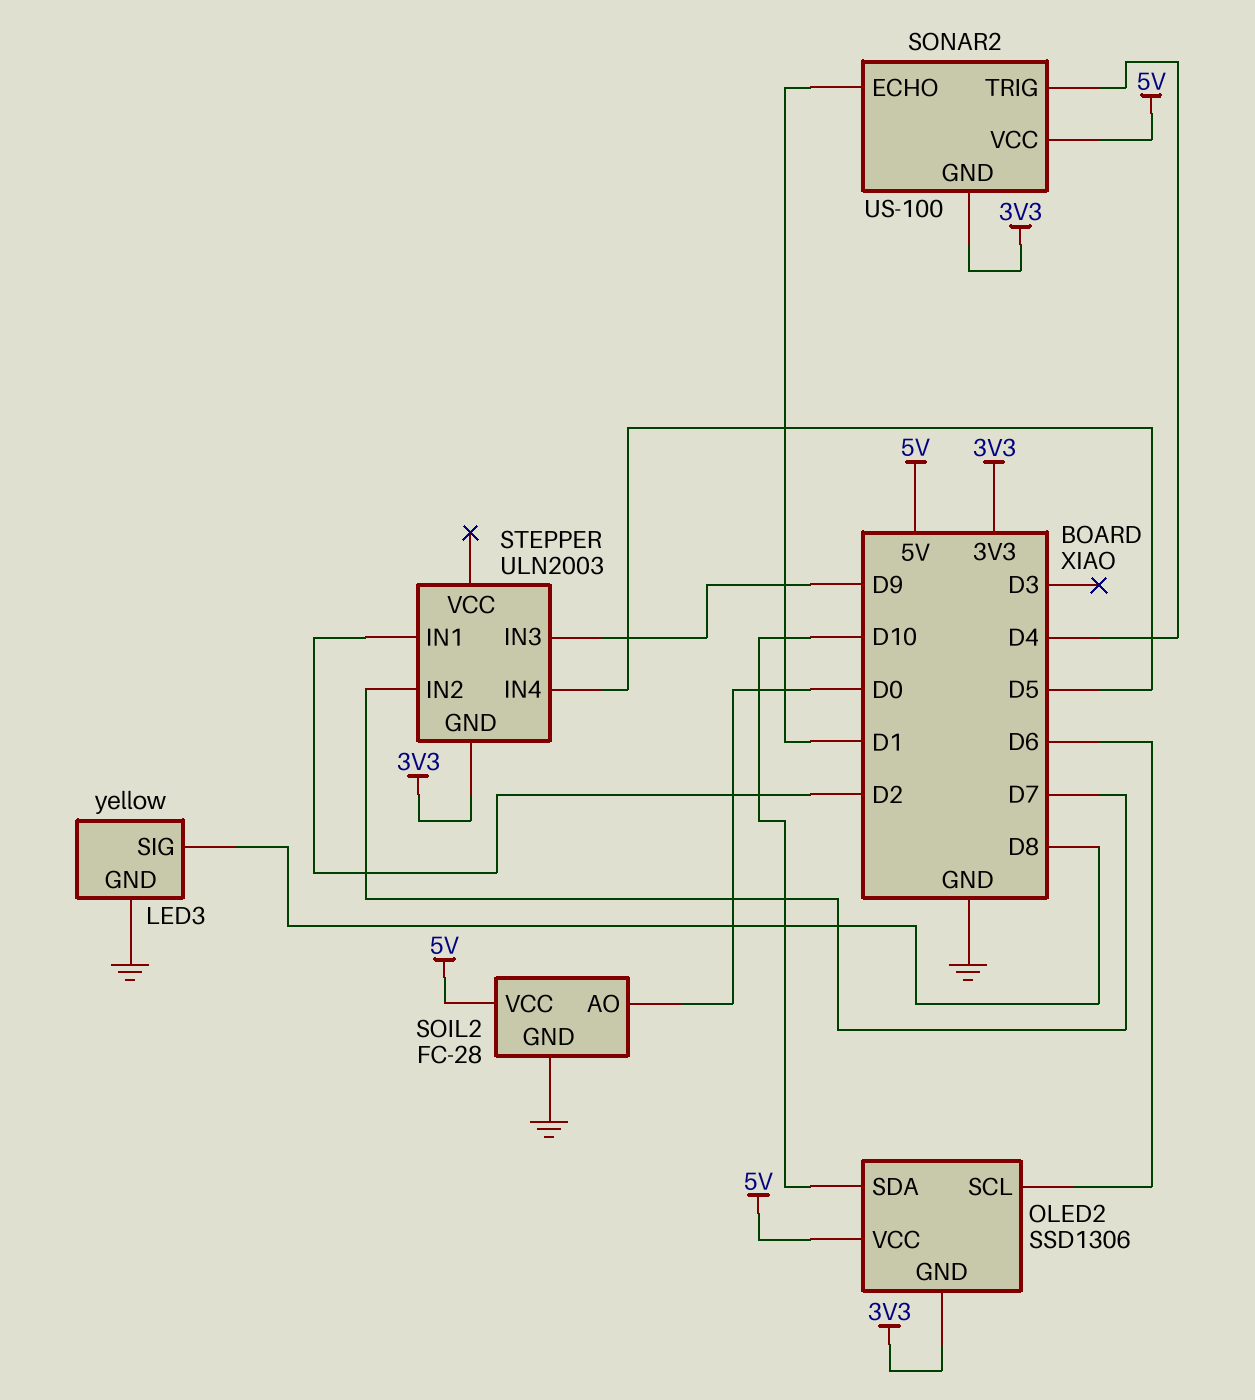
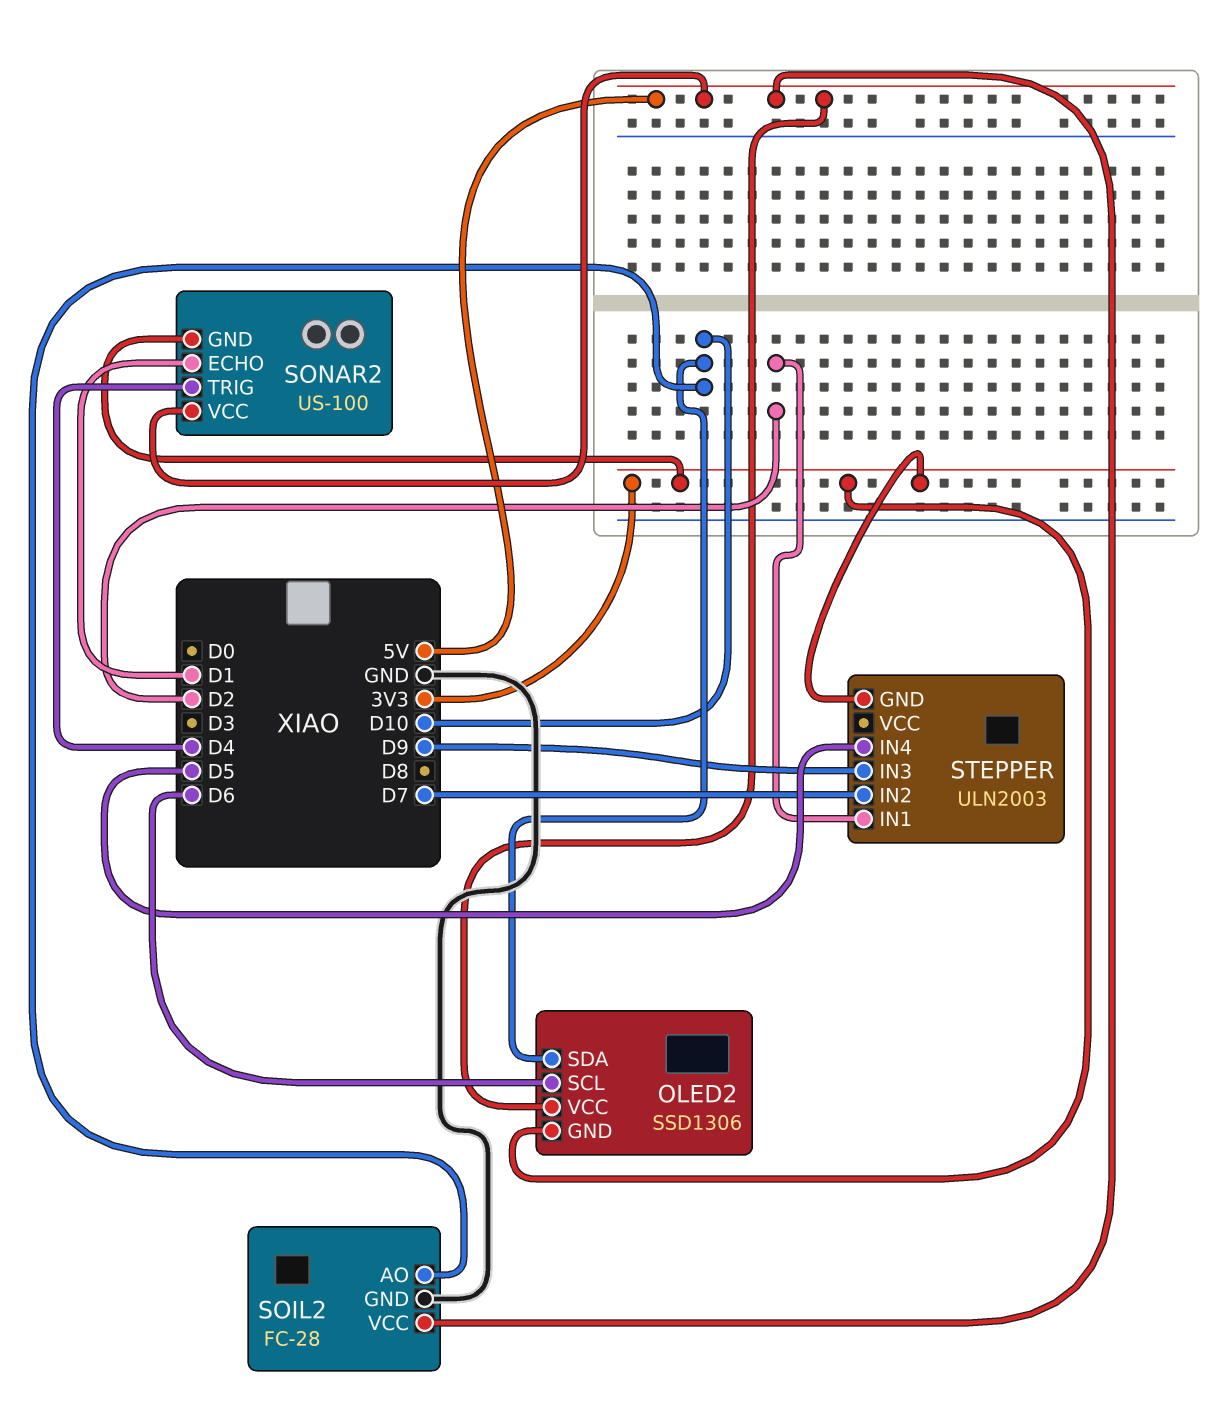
LED3: yellow -> none
LED3 pin GND: GND -> none
LED3 pin SIG: D8 -> none
SOIL2 pin AO: D0 -> D10

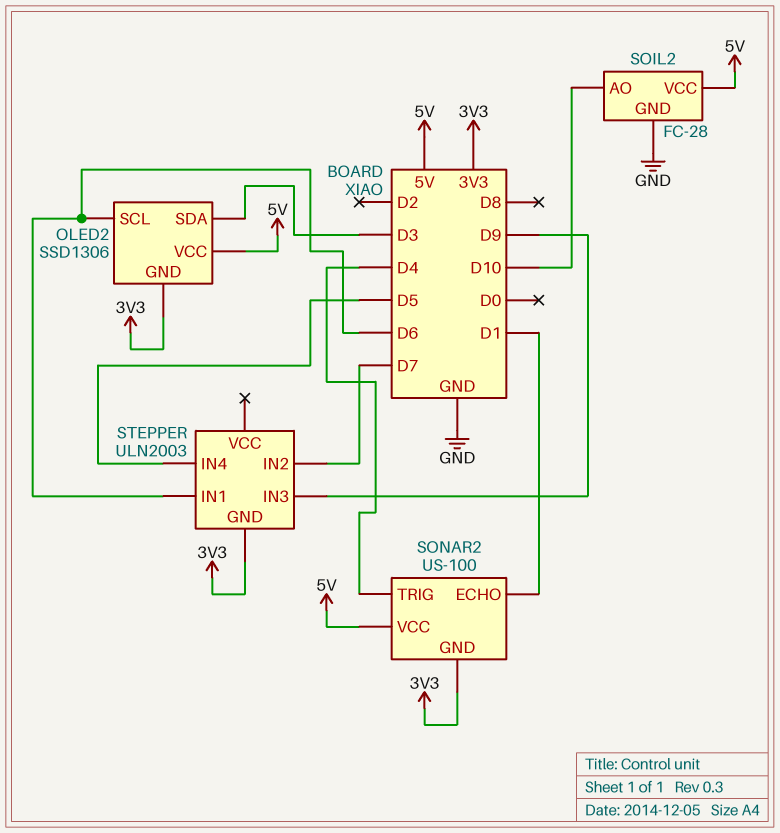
OLED2 pin SDA: D10 -> D3
STEPPER pin IN1: D2 -> D6

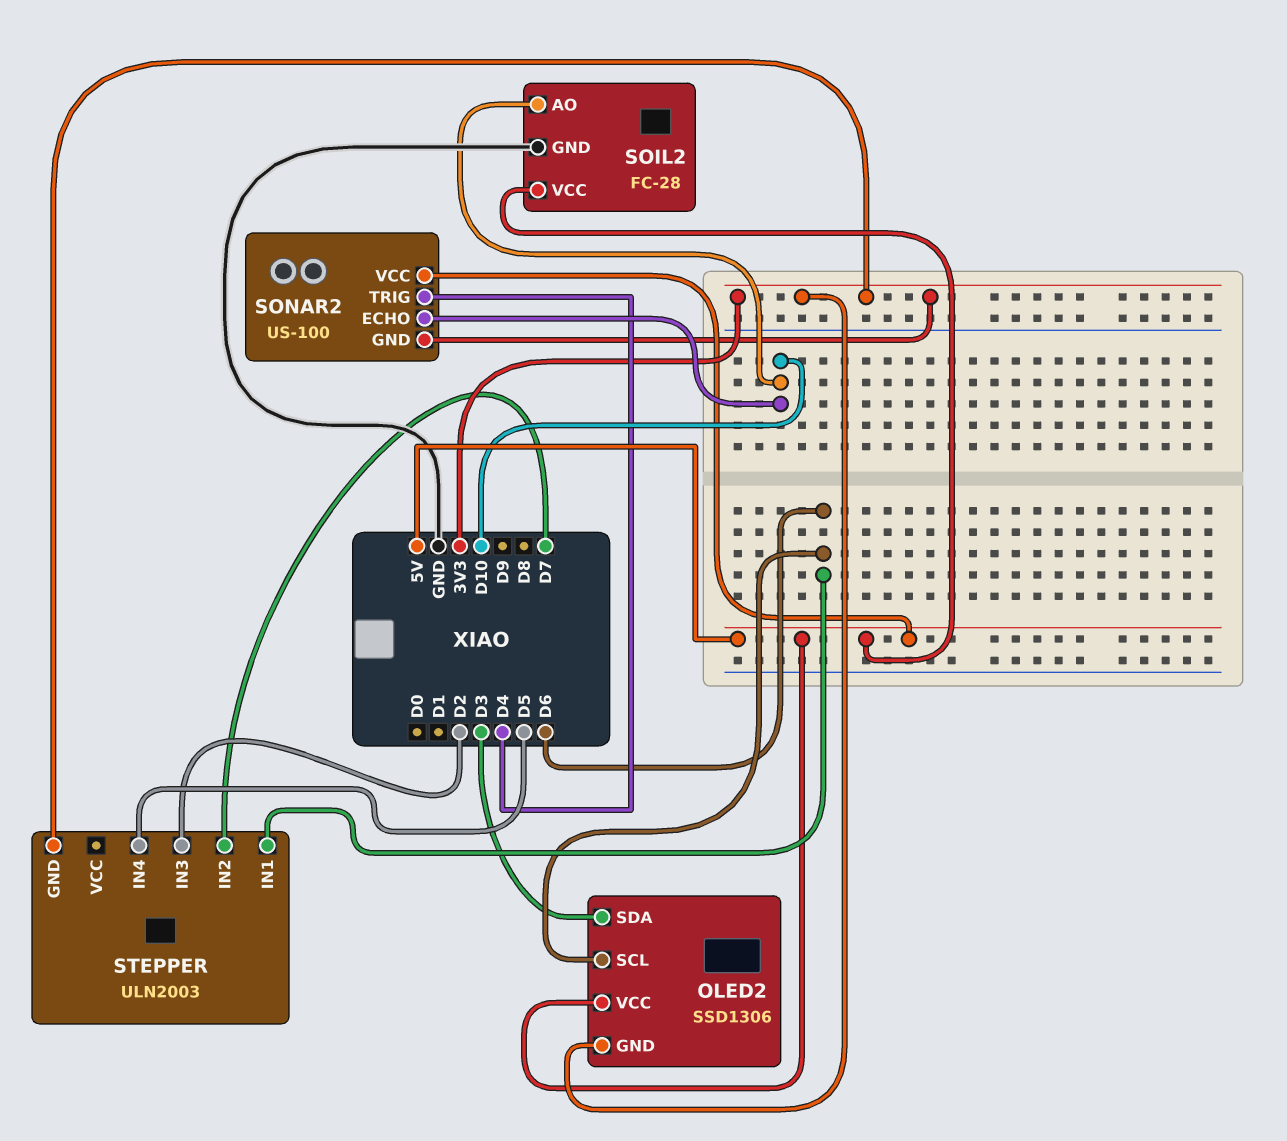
SONAR2 pin ECHO: D1 -> D10
STEPPER pin IN3: D9 -> D2

